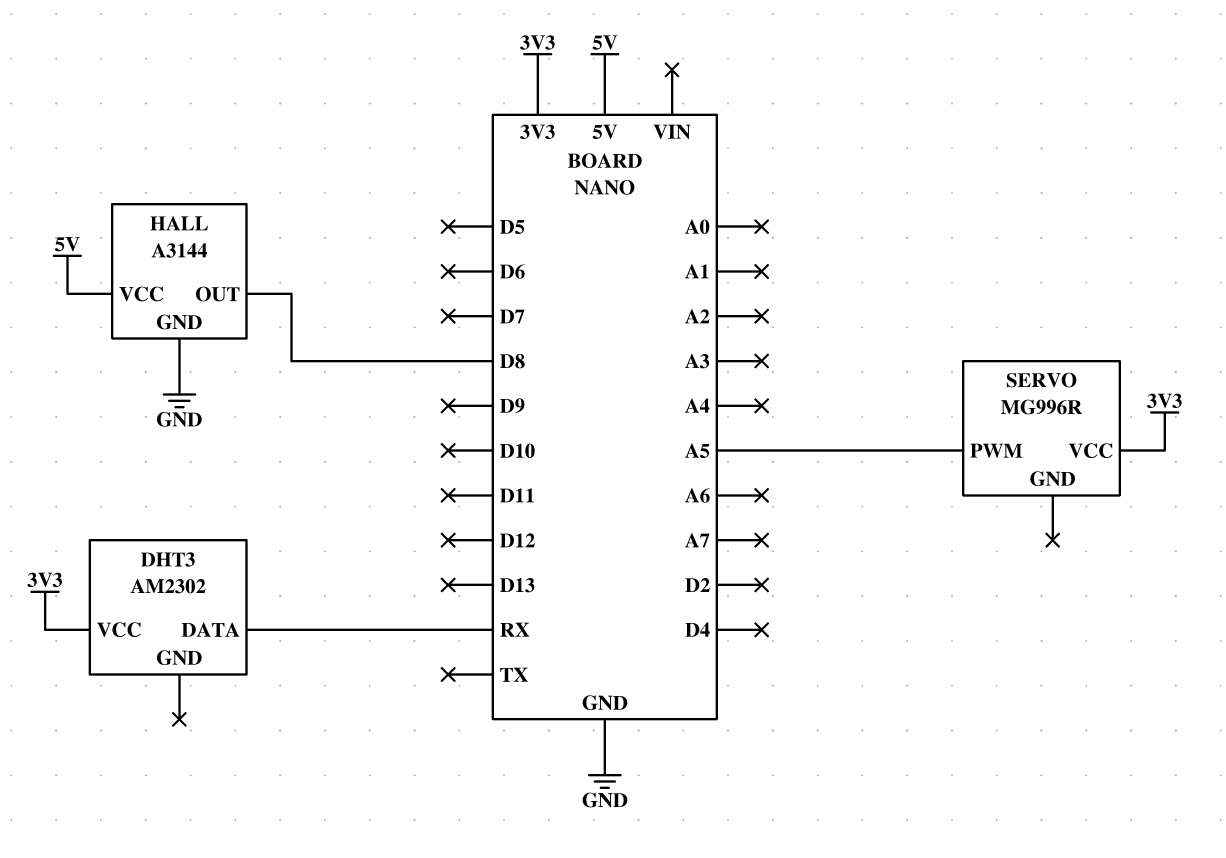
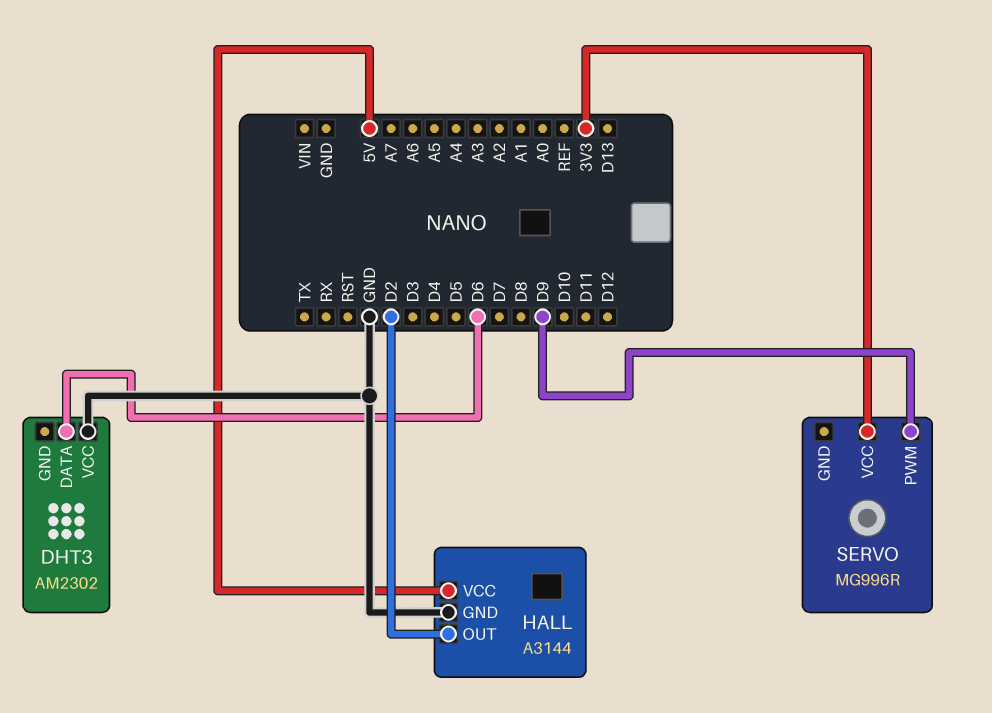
DHT3 pin DATA: RX -> D6
DHT3 pin VCC: 3V3 -> GND
HALL pin OUT: D8 -> D2
SERVO pin PWM: A5 -> D9

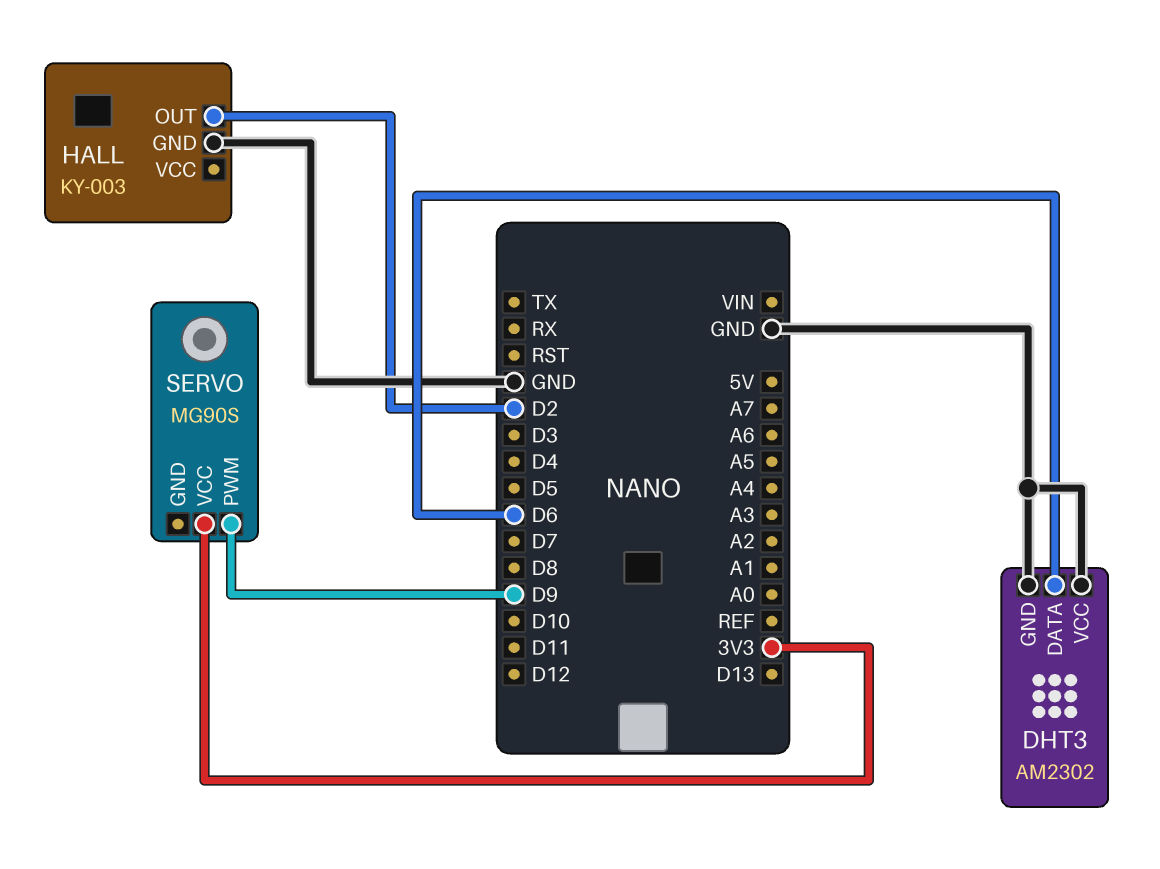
DHT3 pin GND: none -> GND
HALL: A3144 -> KY-003
HALL pin VCC: 5V -> none
SERVO: MG996R -> MG90S

